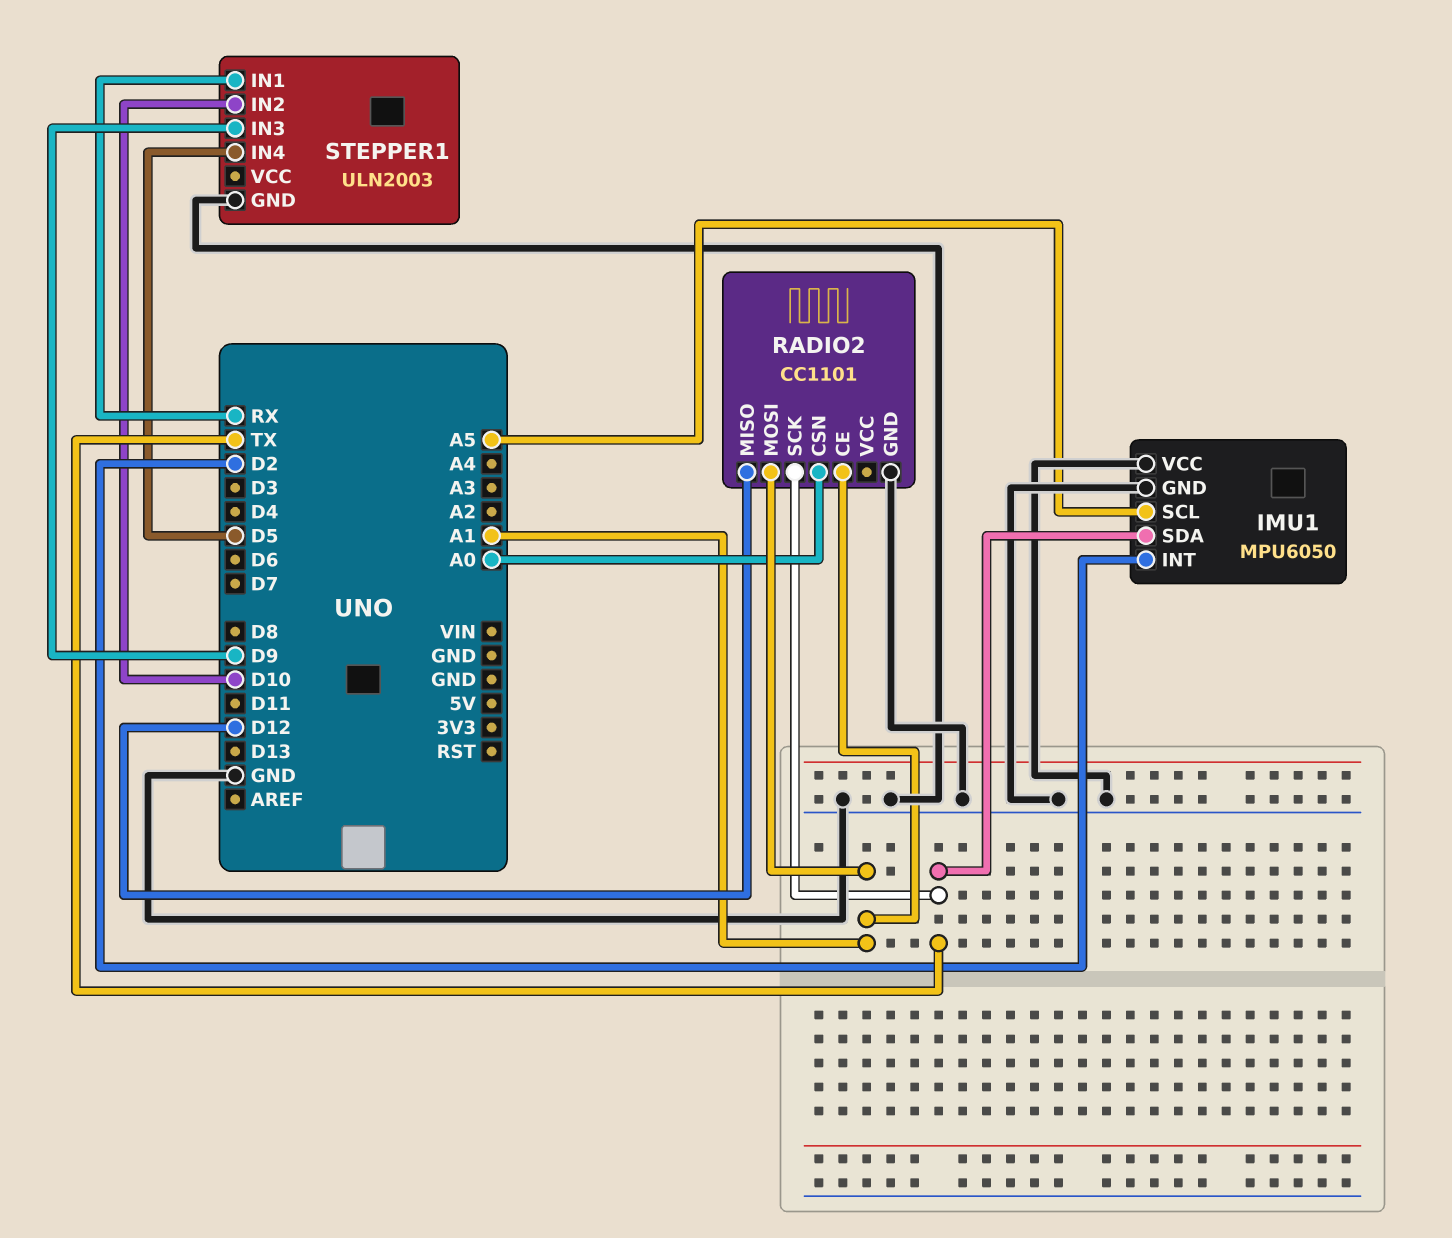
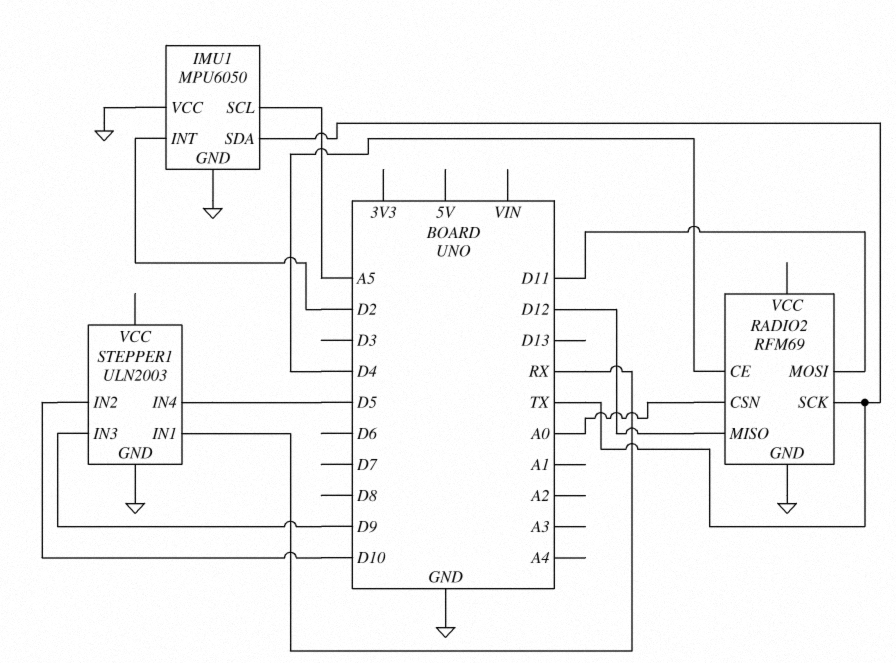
RADIO2: CC1101 -> RFM69
RADIO2 pin CE: A1 -> D4
RADIO2 pin MOSI: A1 -> D11

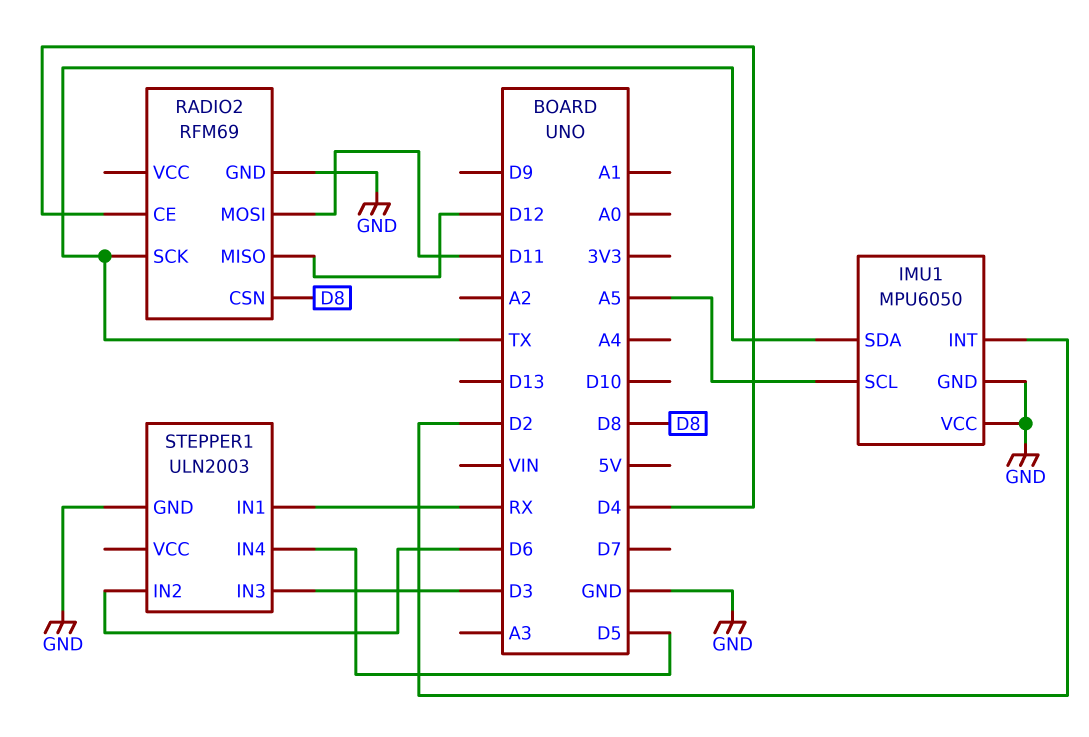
RADIO2 pin CSN: A0 -> D8
STEPPER1 pin IN2: D10 -> D6
STEPPER1 pin IN3: D9 -> D3

